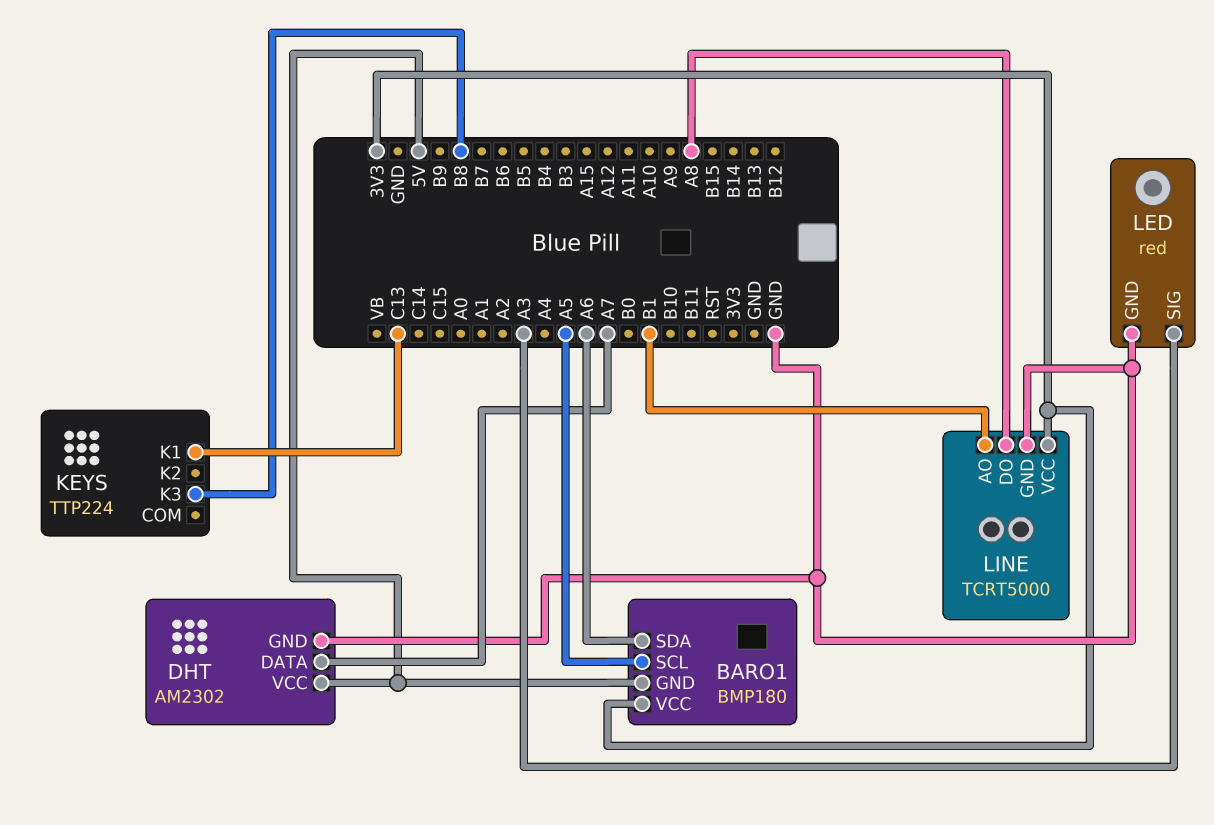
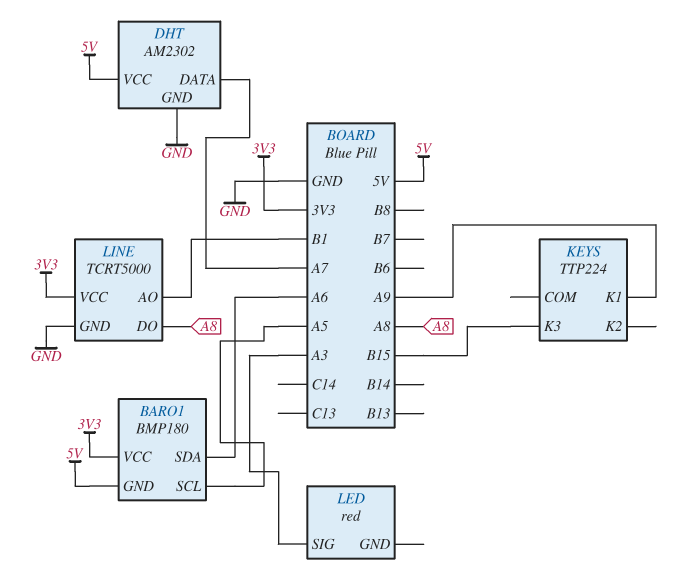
KEYS pin K1: C13 -> A9
KEYS pin K3: B8 -> B15
LED pin GND: GND -> none

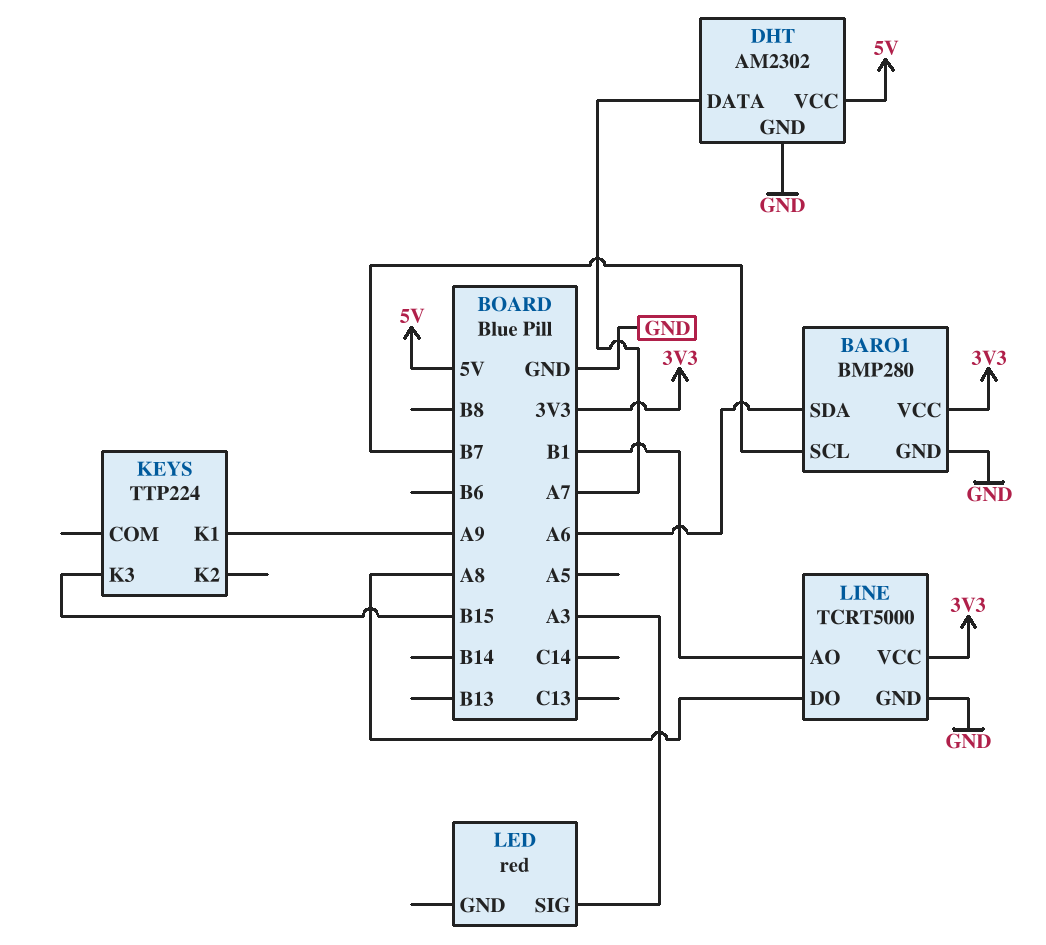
BARO1: BMP180 -> BMP280
BARO1 pin GND: 5V -> GND
BARO1 pin SCL: A5 -> B7

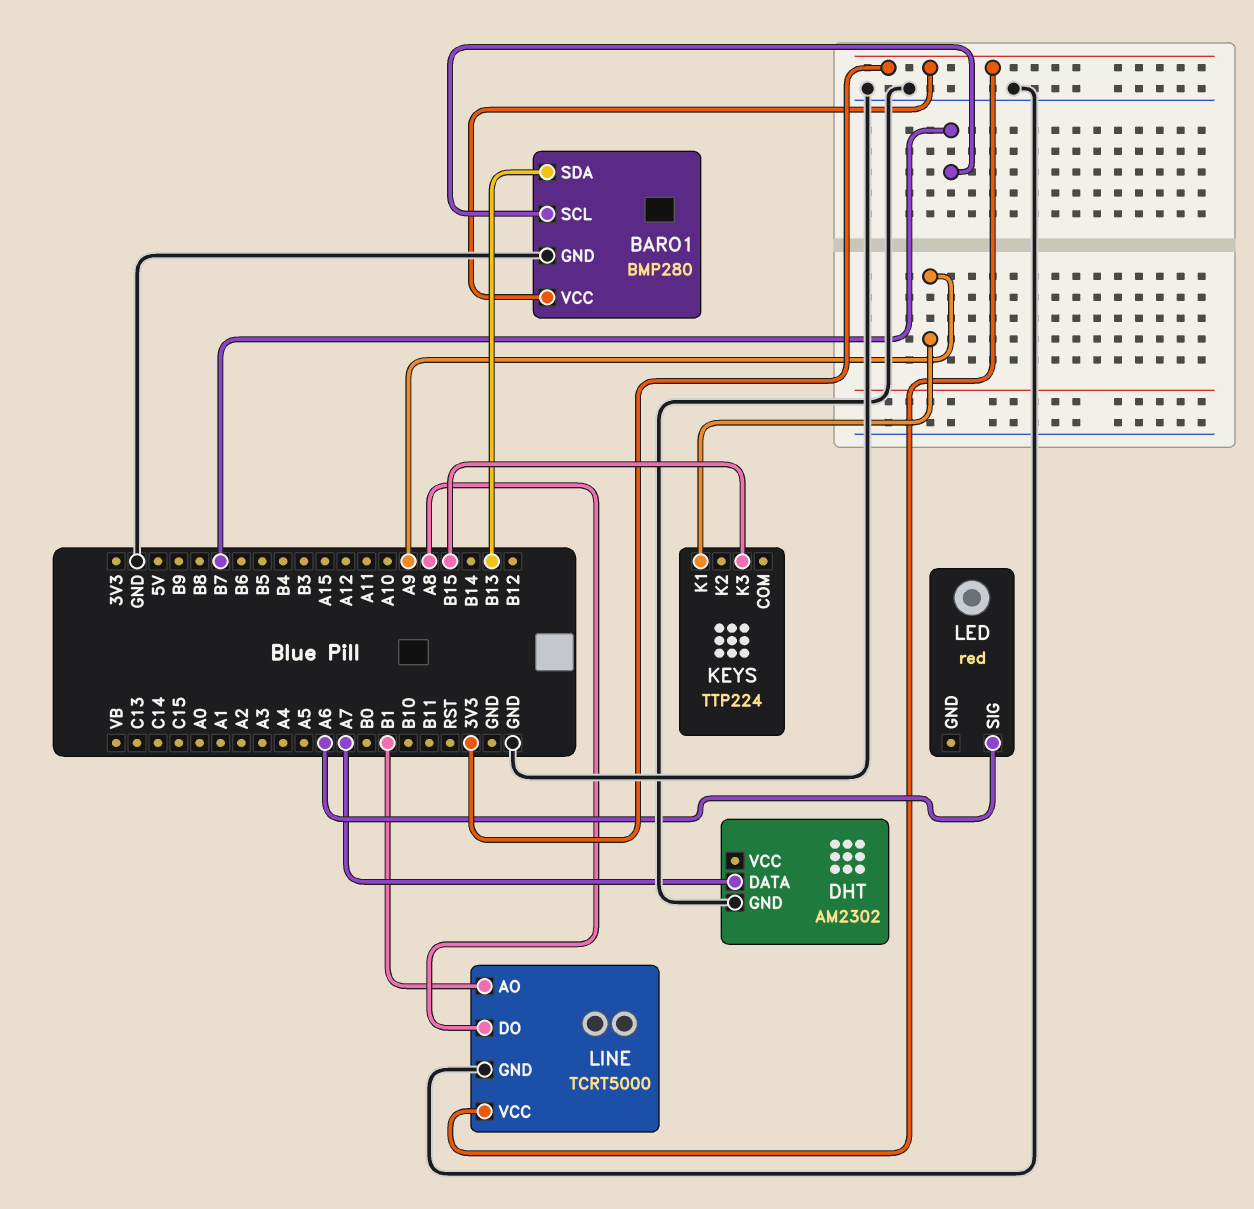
BARO1 pin SDA: A6 -> B13
DHT pin VCC: 5V -> none
LED pin SIG: A3 -> A6

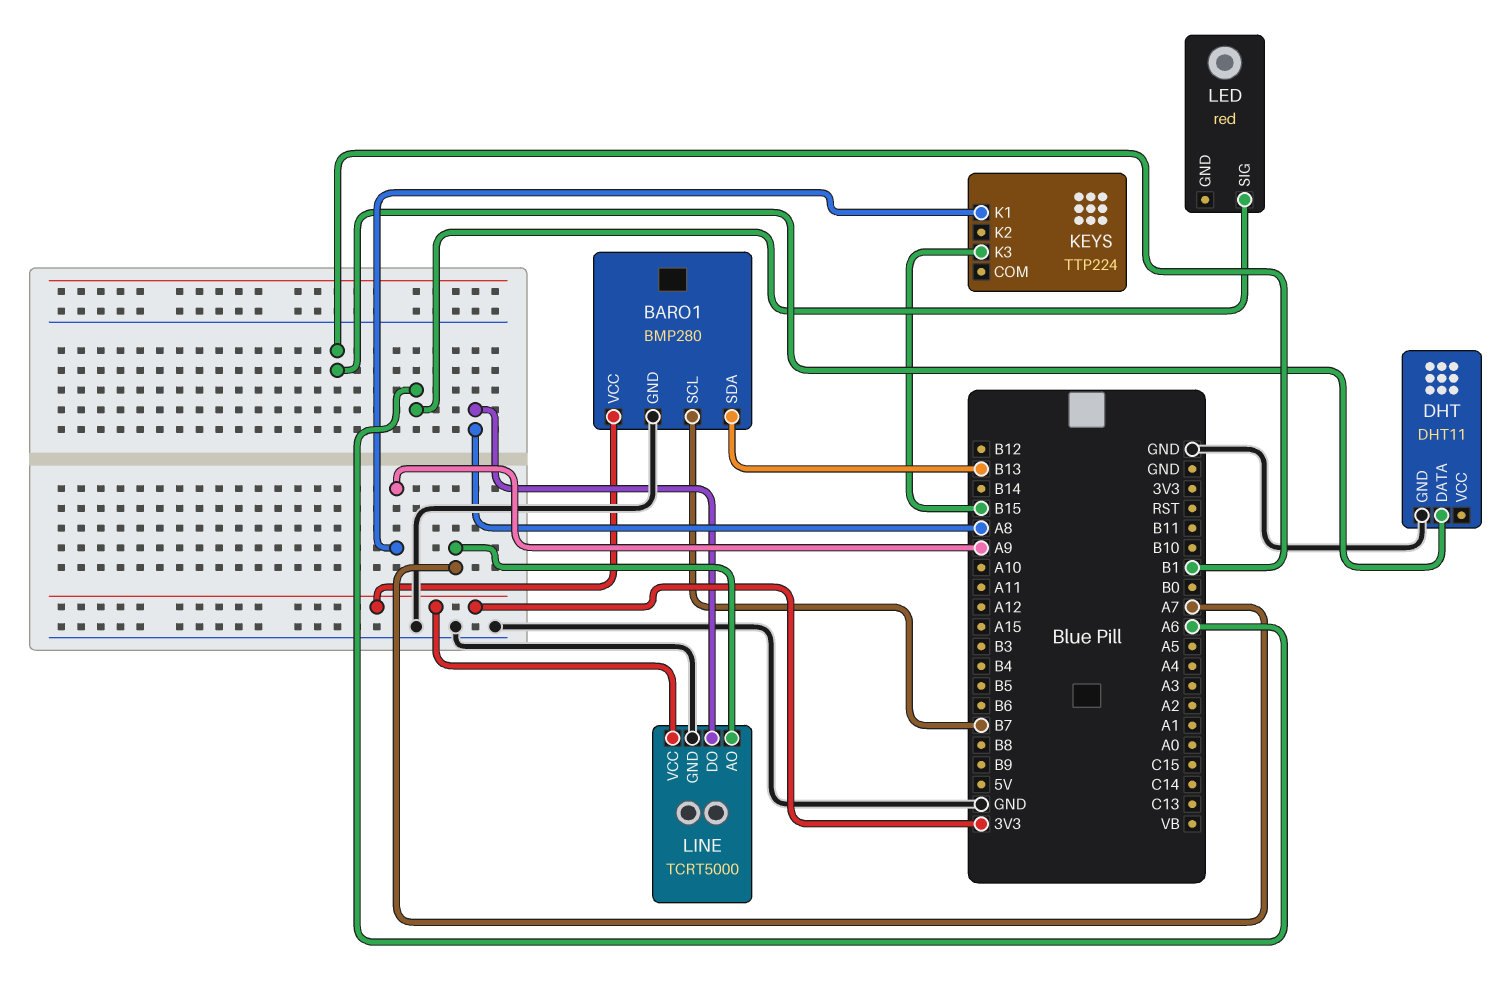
DHT: AM2302 -> DHT11
DHT pin DATA: A7 -> B1
LINE pin AO: B1 -> A7

